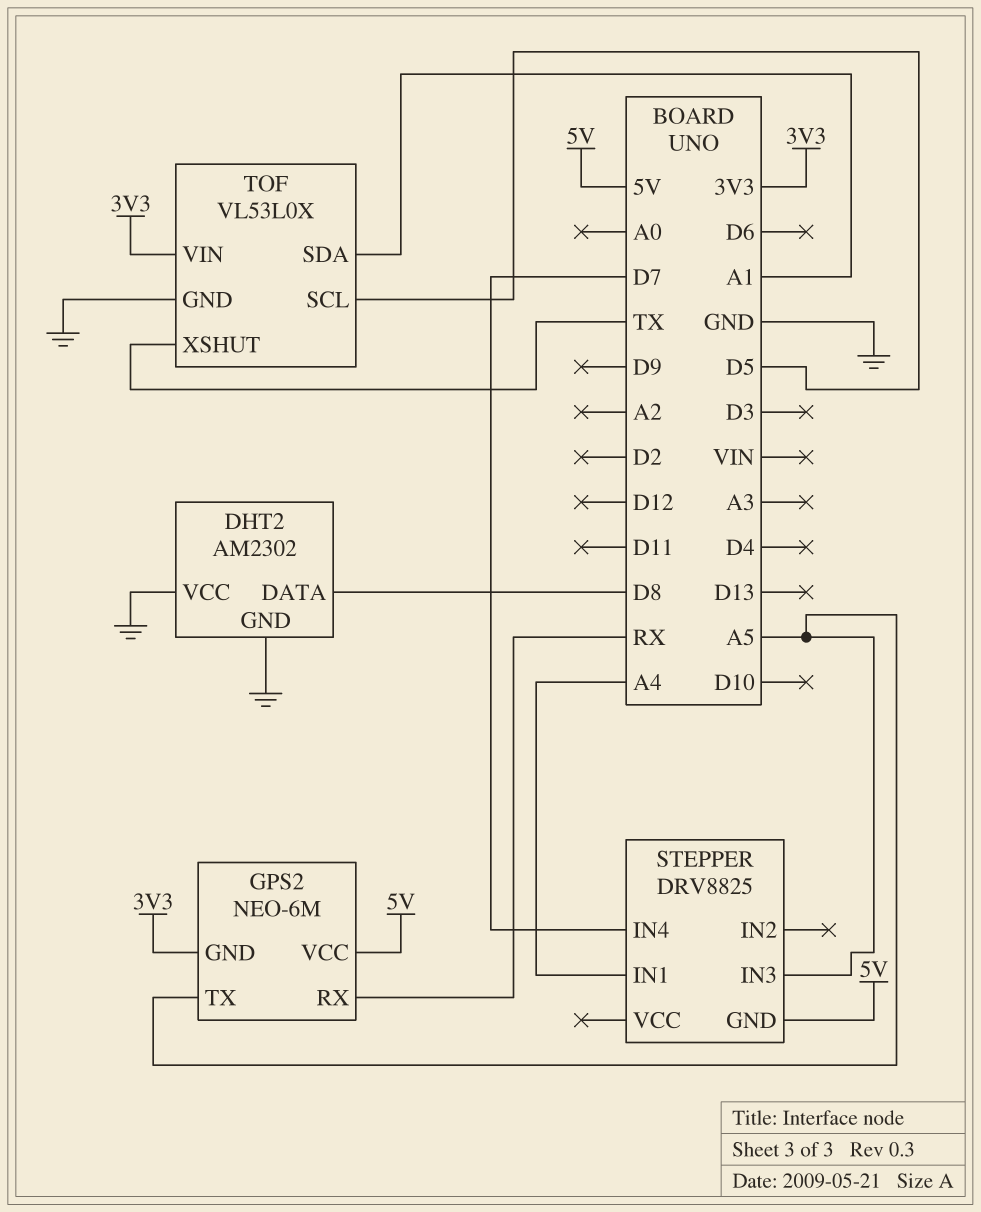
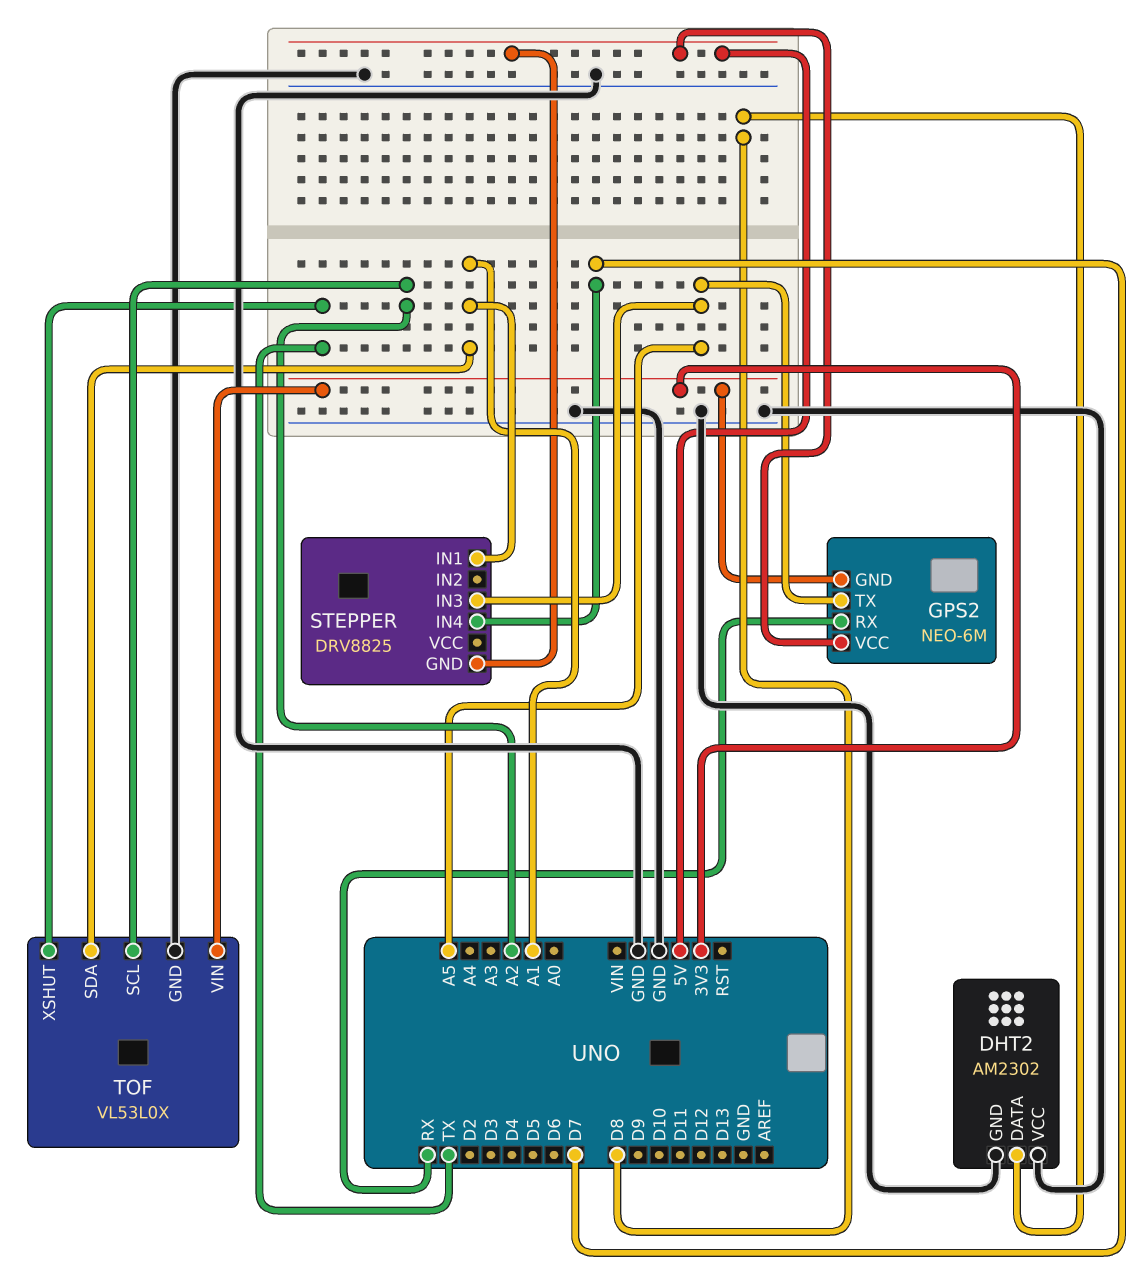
STEPPER pin IN1: A4 -> A1
TOF pin SCL: D5 -> A2

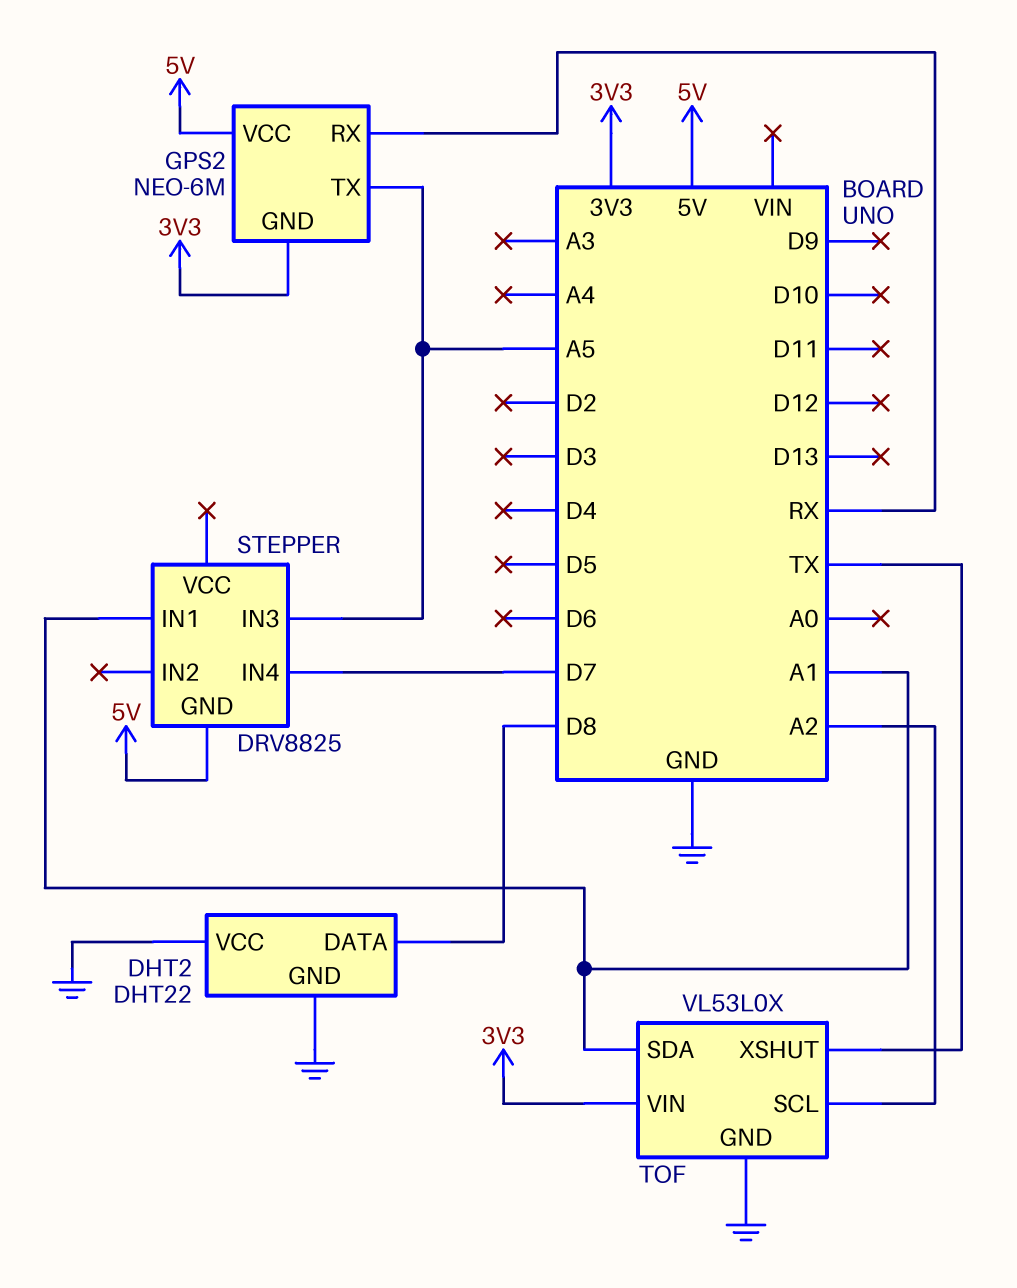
DHT2: AM2302 -> DHT22

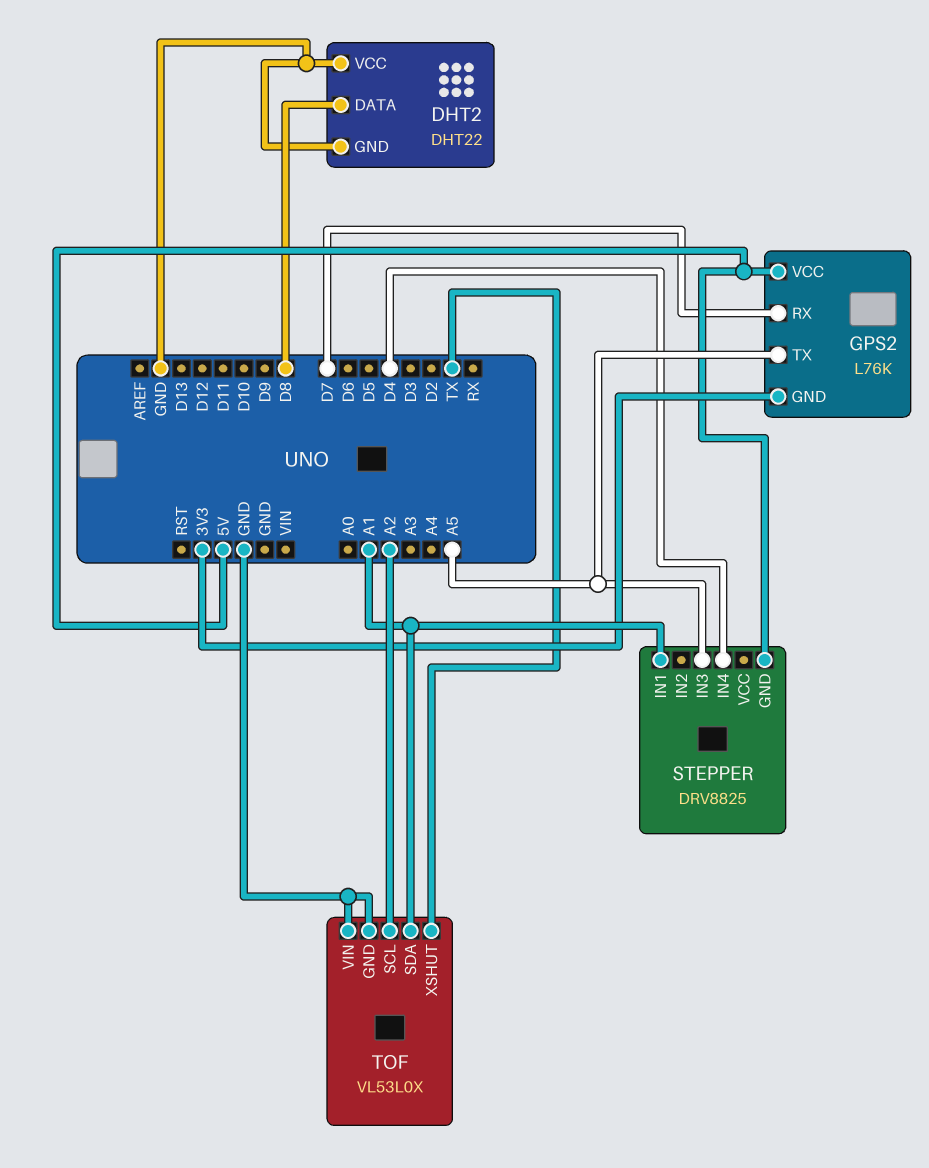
GPS2: NEO-6M -> L76K
GPS2 pin RX: RX -> D7
STEPPER pin IN4: D7 -> D4
TOF pin VIN: 3V3 -> GND

